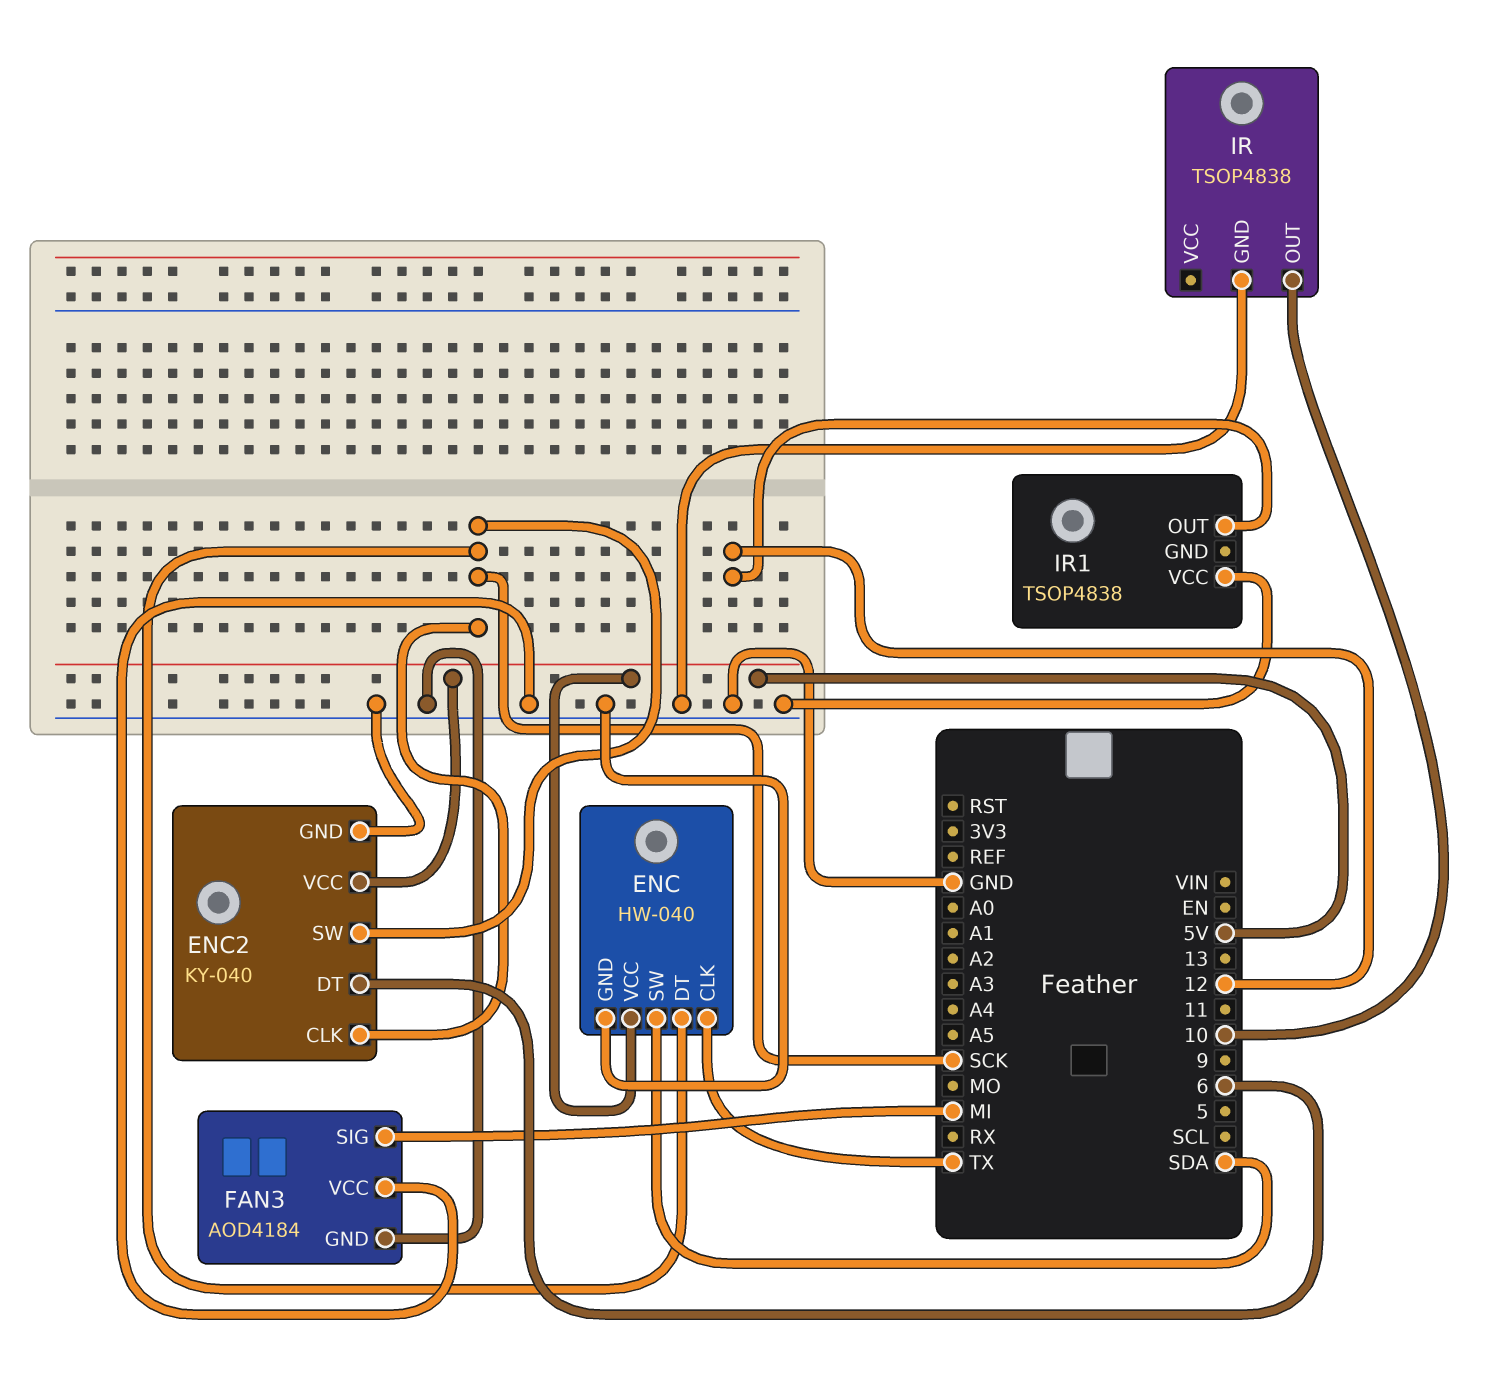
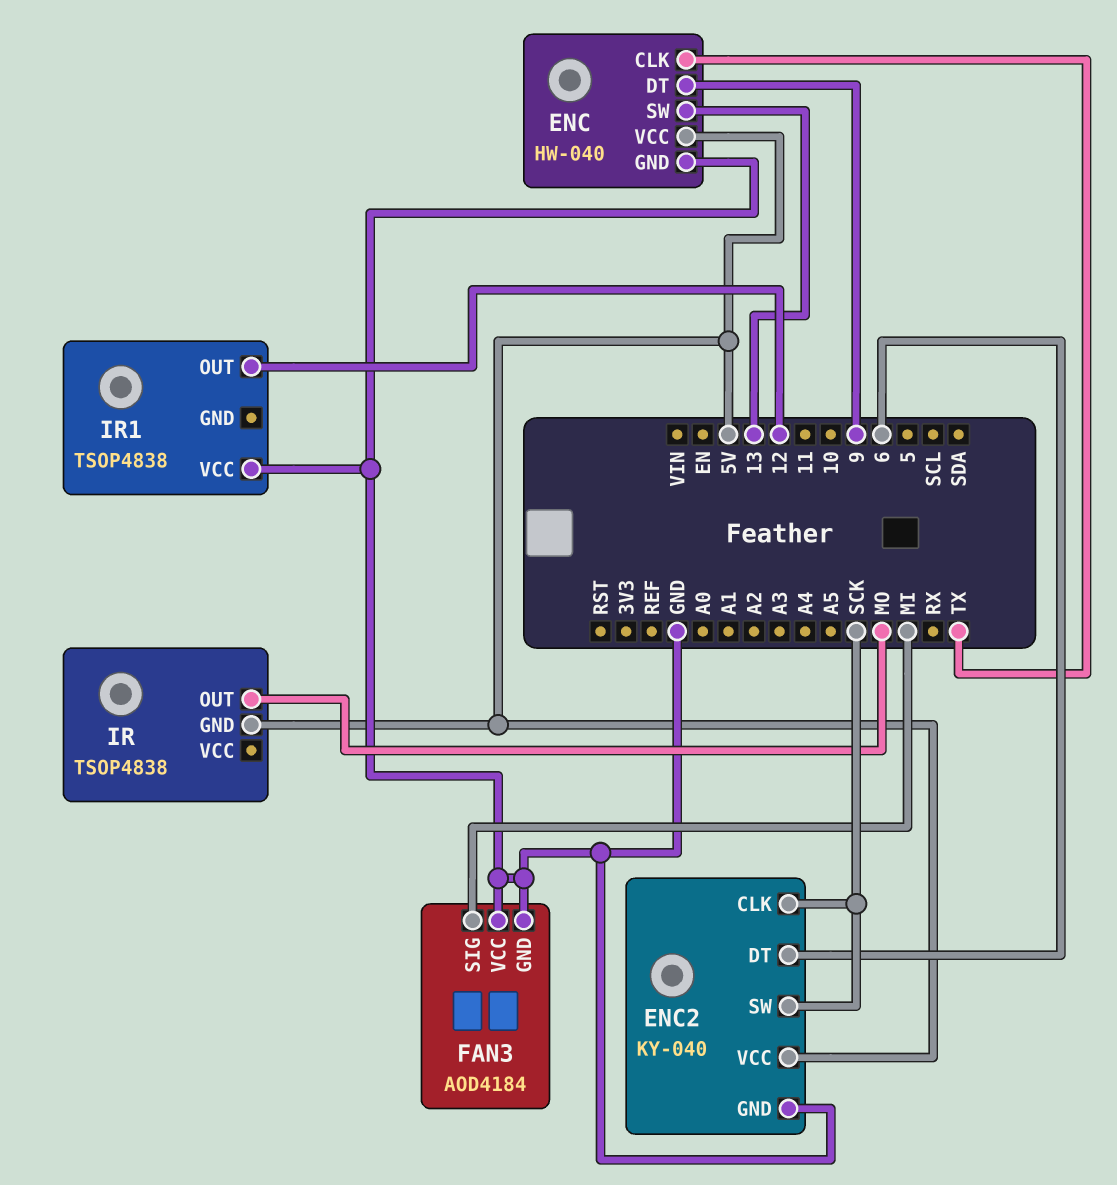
ENC pin DT: SCK -> 9
ENC pin SW: SDA -> 13
IR pin GND: GND -> 5V
IR pin OUT: 10 -> MO

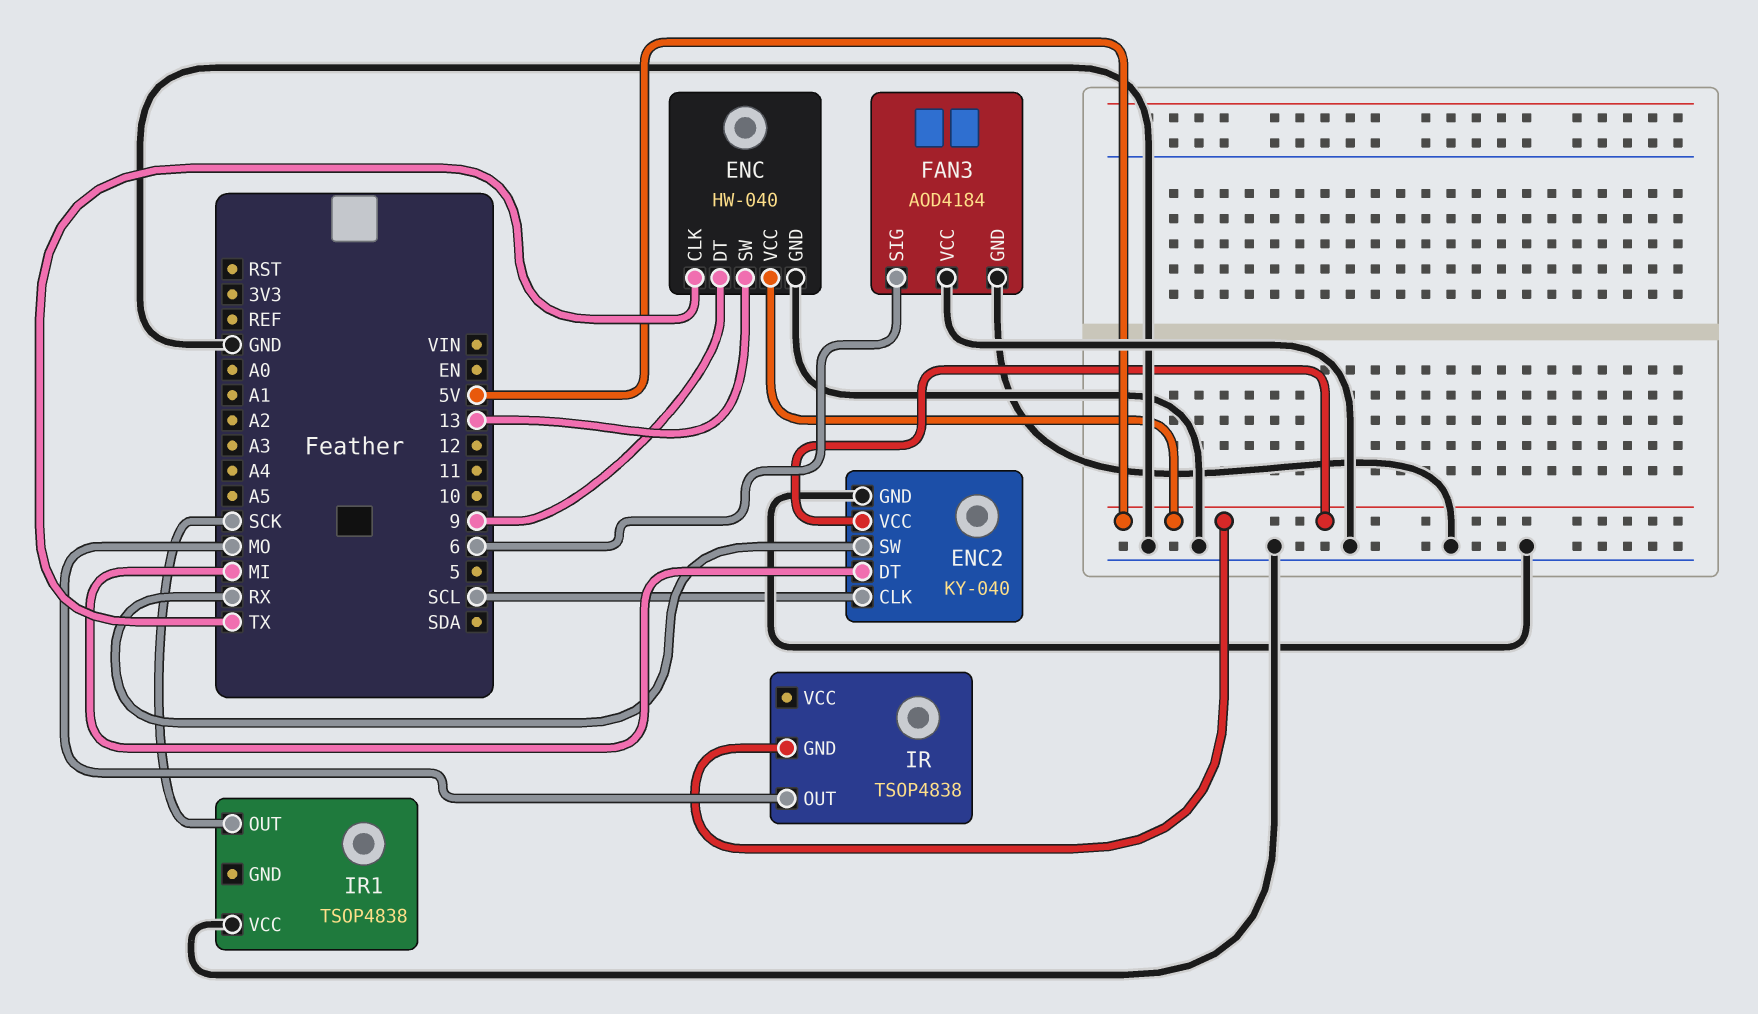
ENC2 pin CLK: SCK -> SCL
ENC2 pin DT: 6 -> MI
ENC2 pin SW: SCK -> RX
FAN3 pin SIG: MI -> 6
IR1 pin OUT: 12 -> SCK

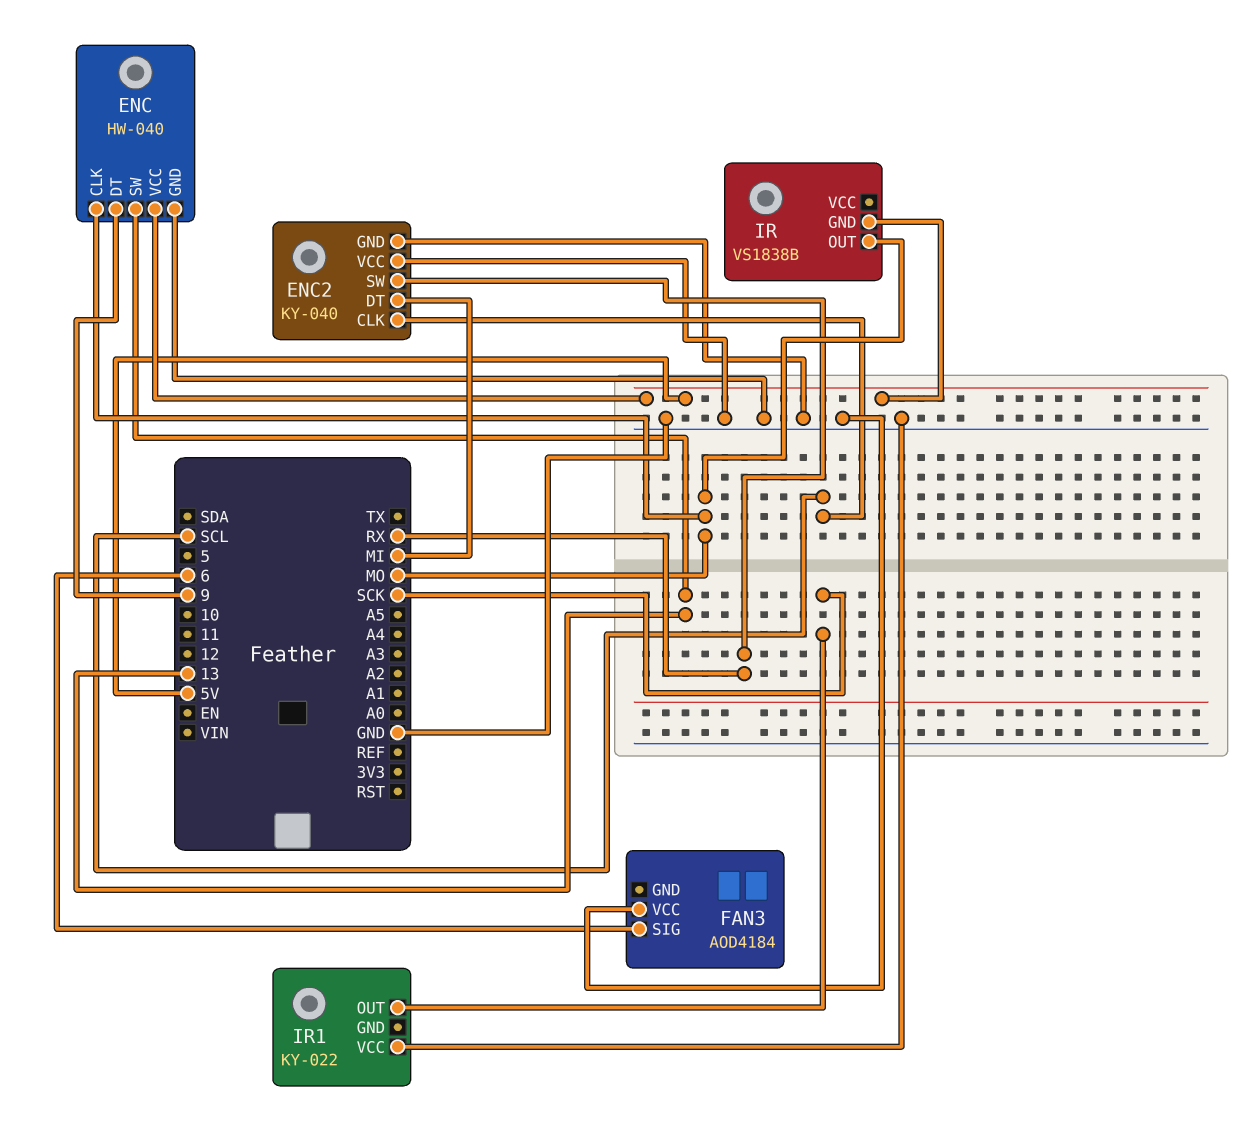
ENC pin CLK: TX -> MO
ENC2 pin VCC: 5V -> GND
FAN3 pin GND: GND -> none
IR: TSOP4838 -> VS1838B
IR1: TSOP4838 -> KY-022

